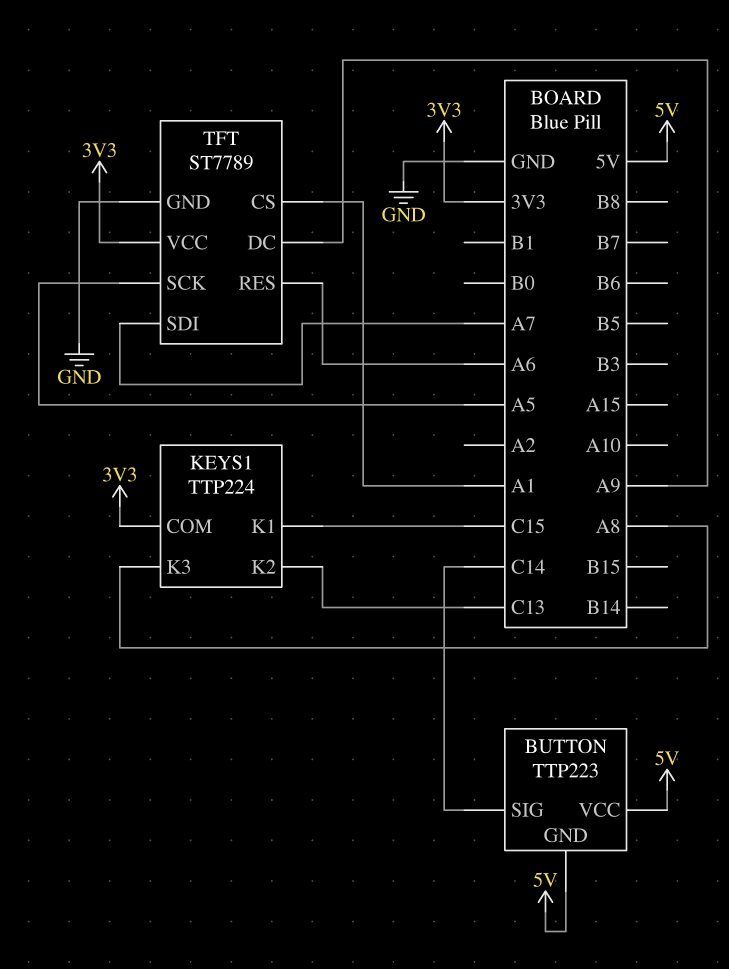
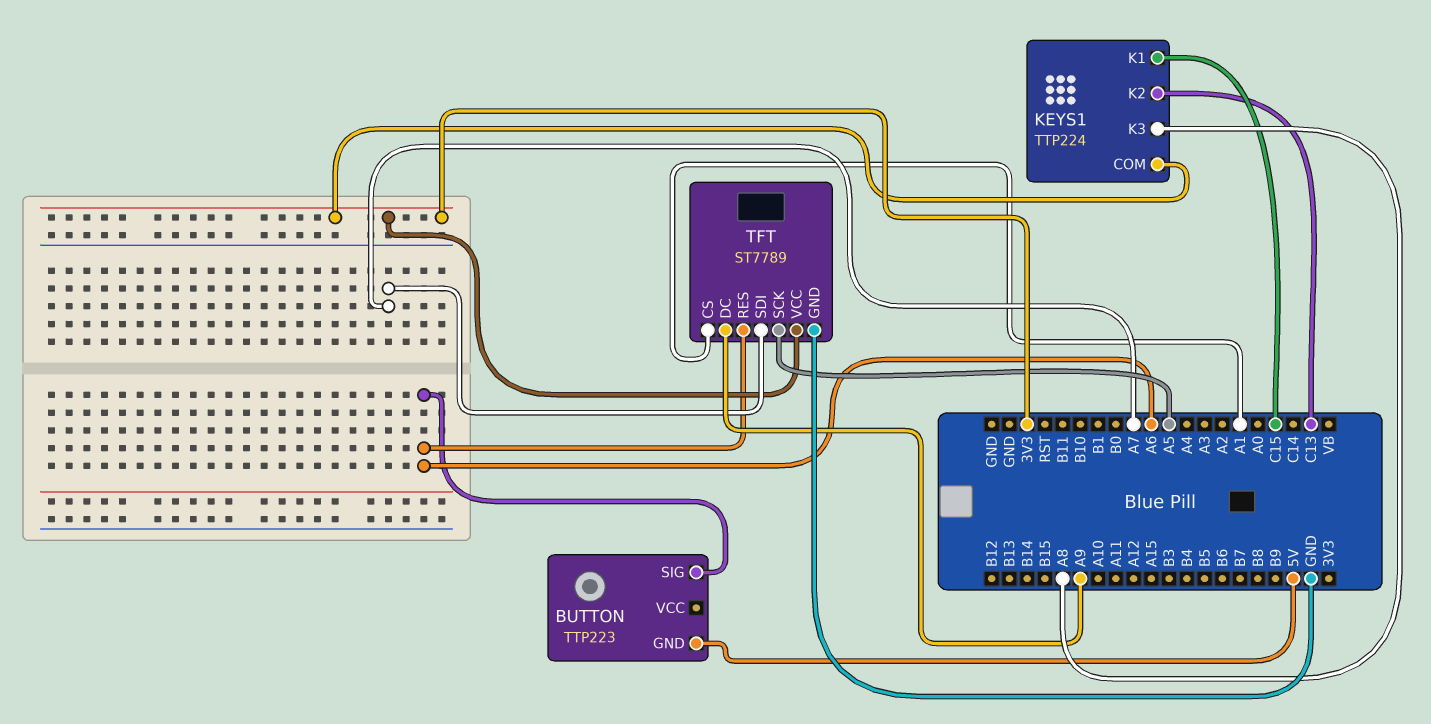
BUTTON pin SIG: C14 -> A6
BUTTON pin VCC: 5V -> none

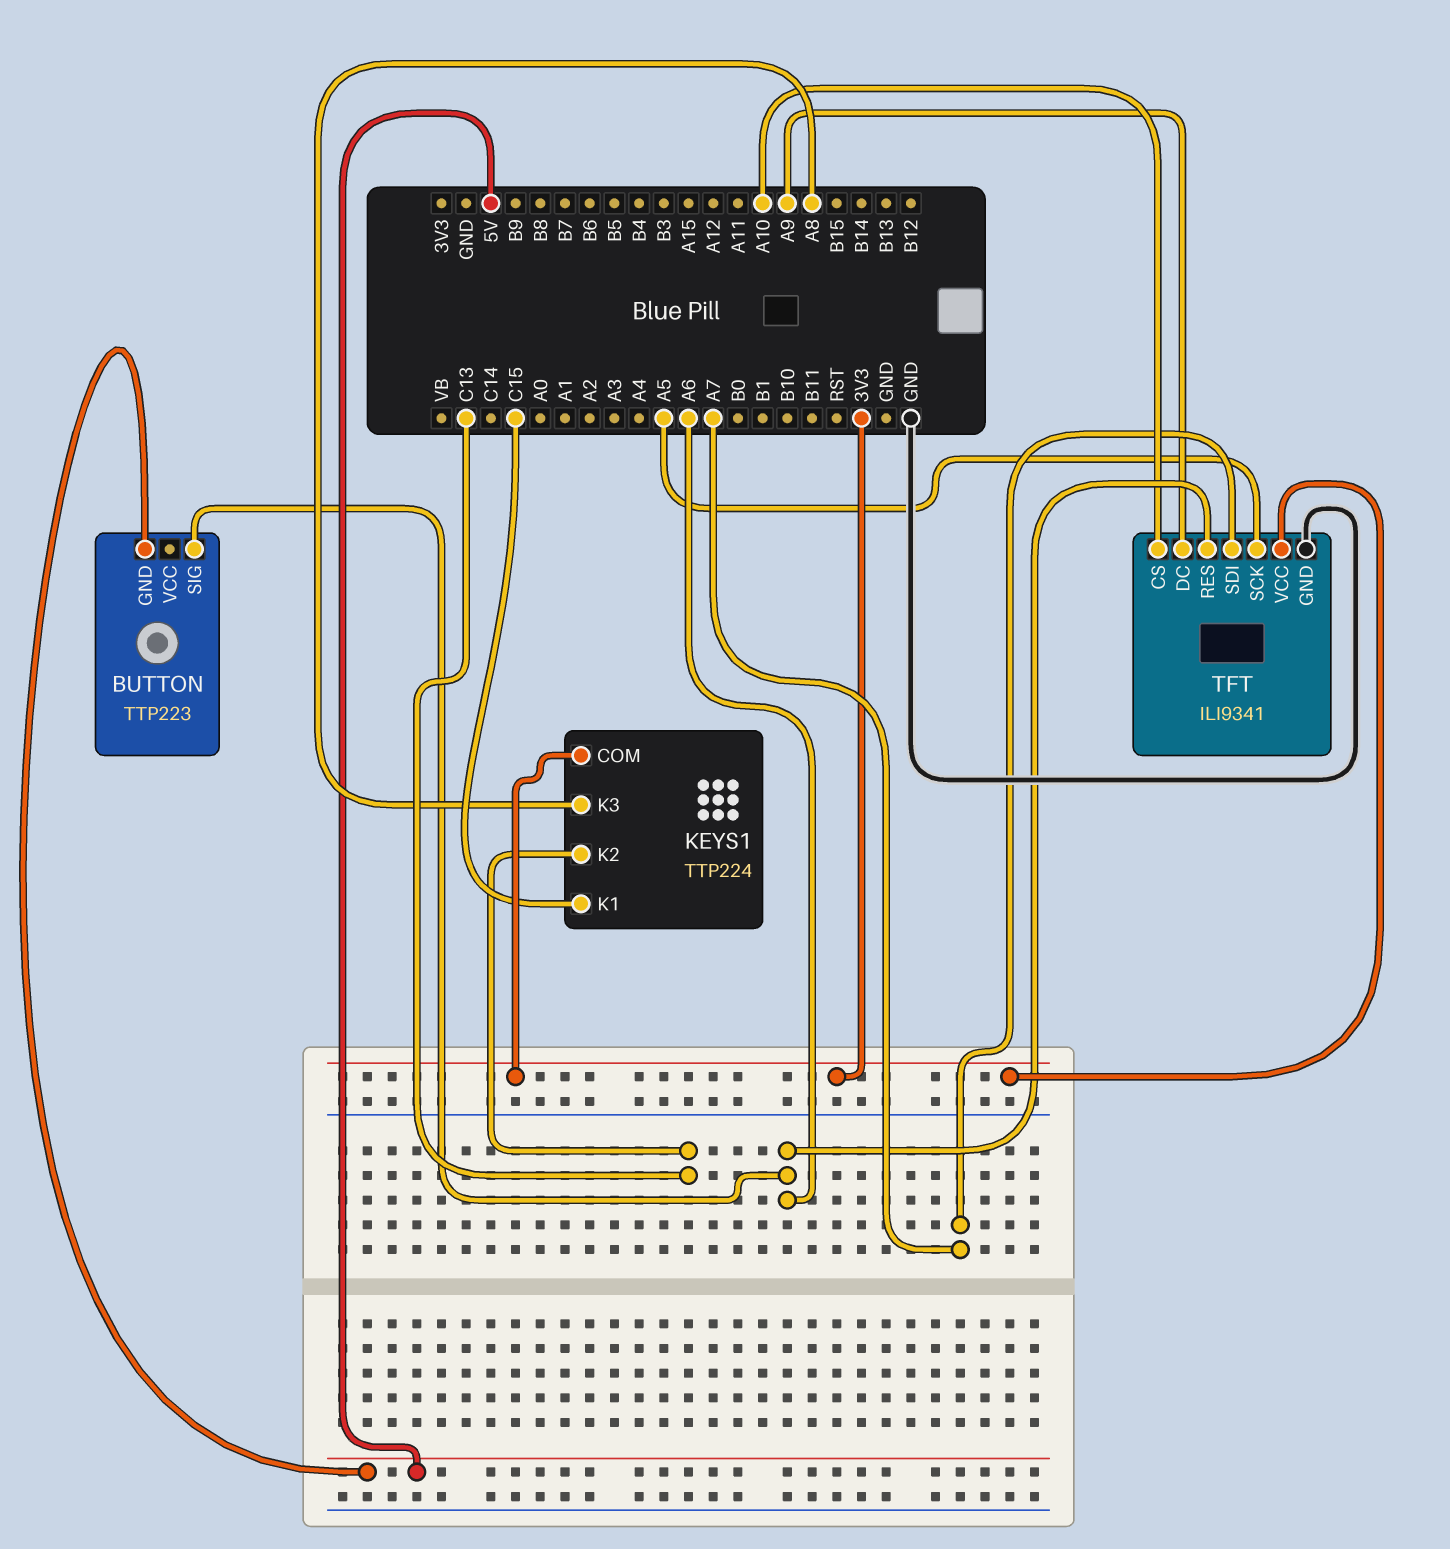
TFT: ST7789 -> ILI9341
TFT pin CS: A1 -> A10

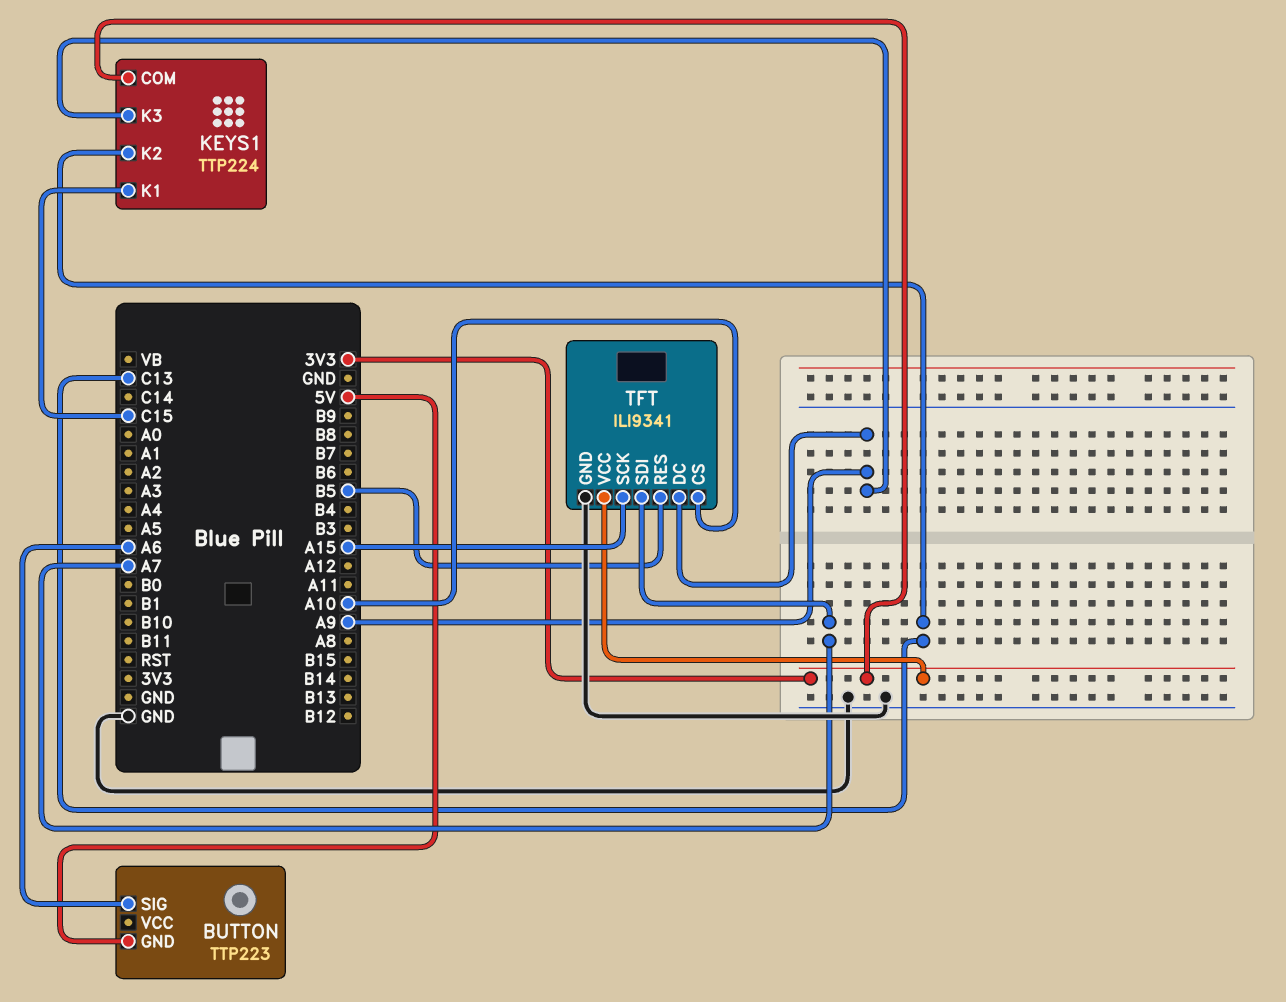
KEYS1 pin K3: A8 -> A9
TFT pin RES: A6 -> B5
TFT pin SCK: A5 -> A15

